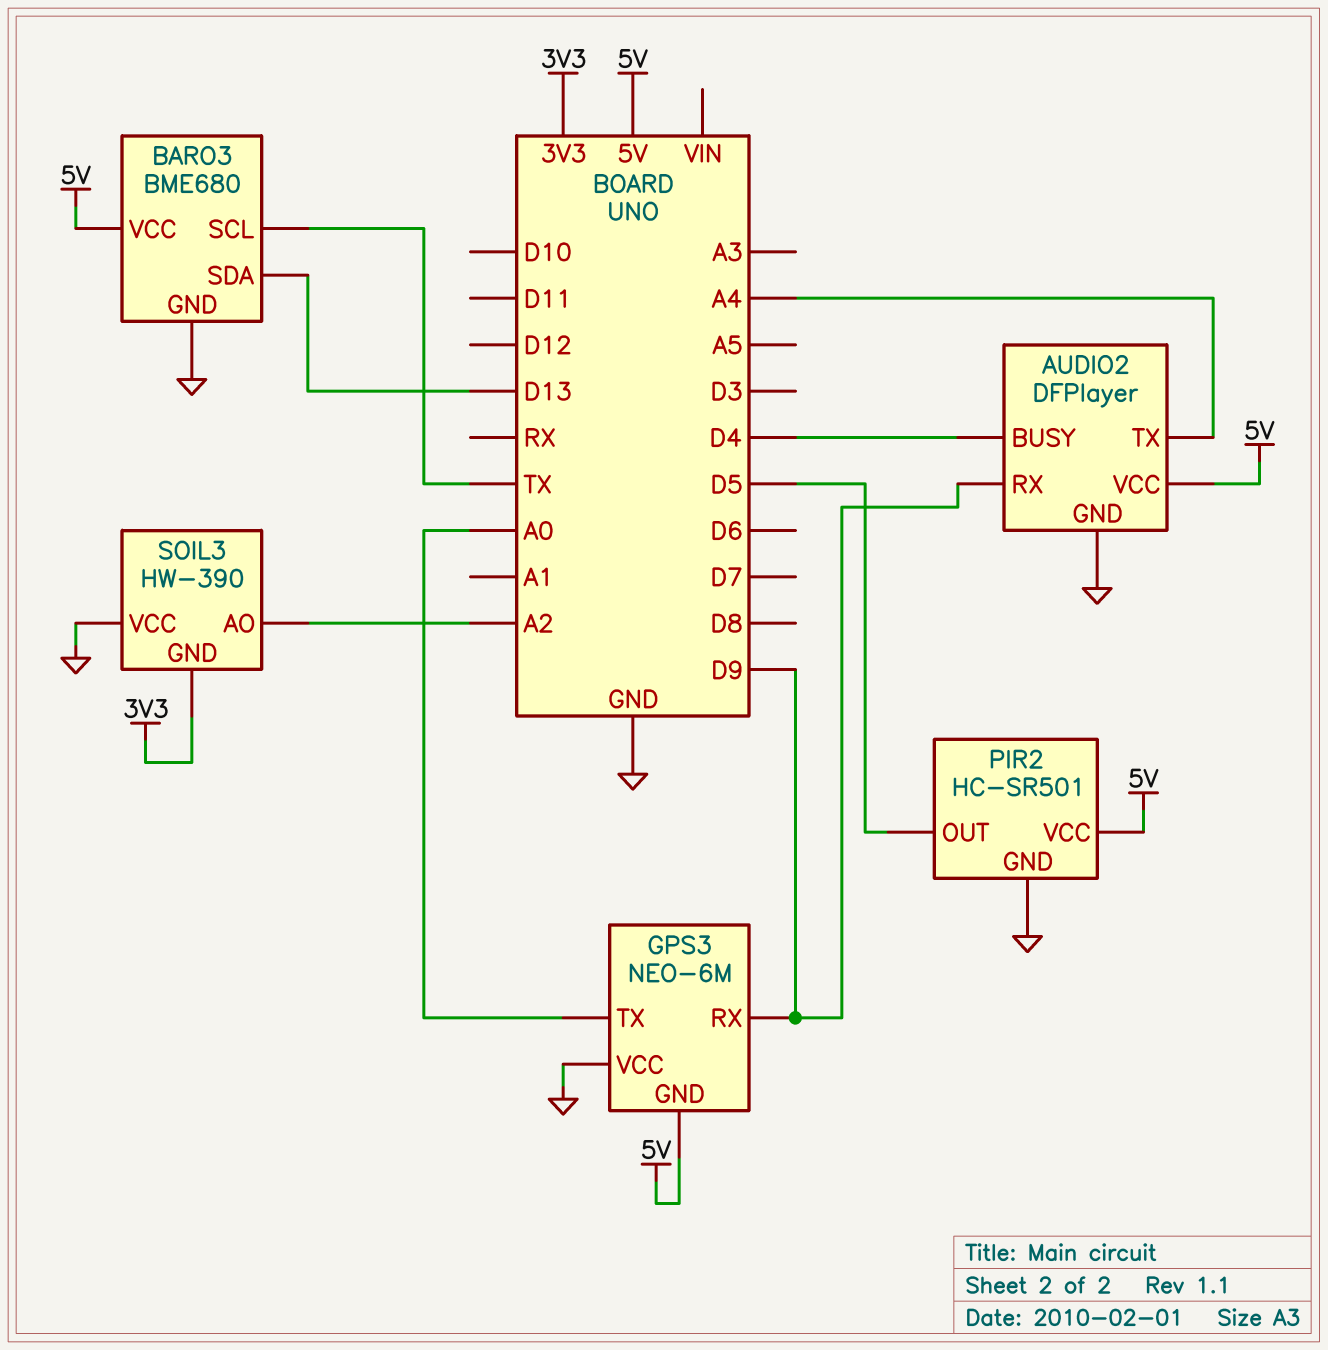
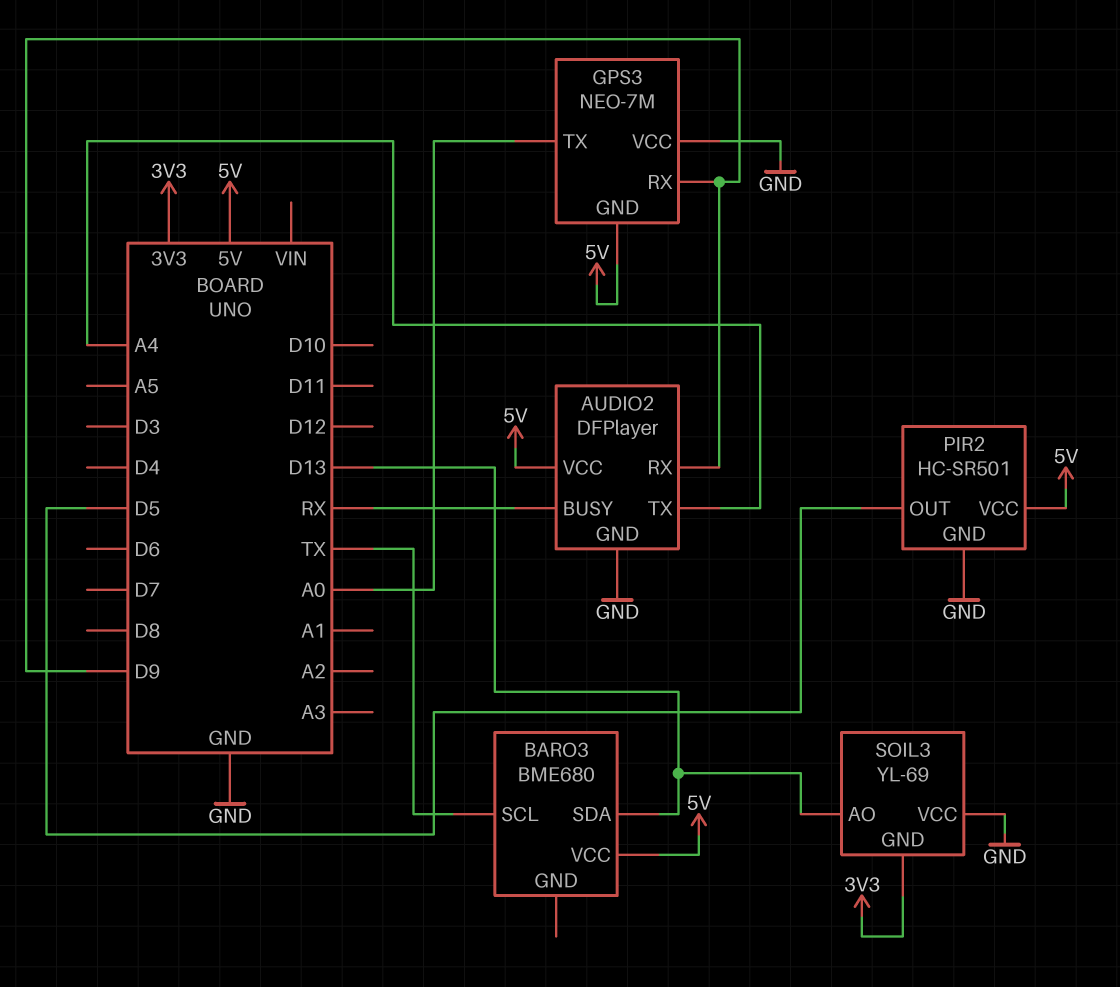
AUDIO2 pin BUSY: D4 -> RX
BARO3 pin GND: GND -> none
GPS3: NEO-6M -> NEO-7M
SOIL3: HW-390 -> YL-69
SOIL3 pin AO: A2 -> D13

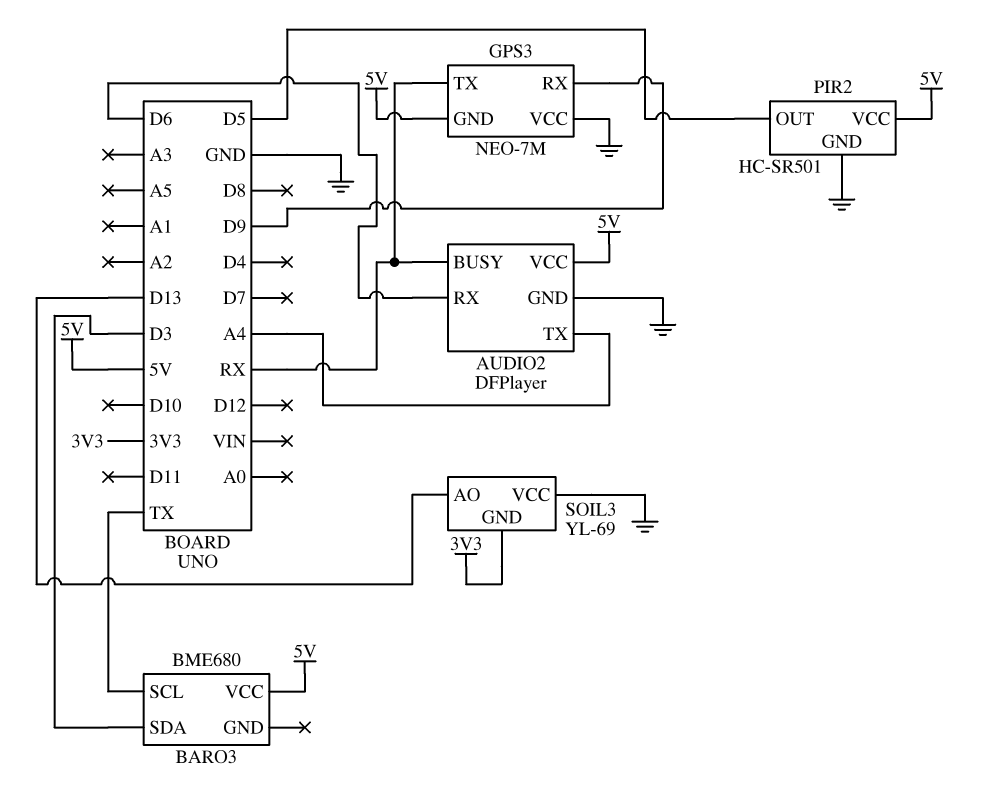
AUDIO2 pin RX: D9 -> D6
BARO3 pin SDA: D13 -> D3
GPS3 pin TX: A0 -> RX

